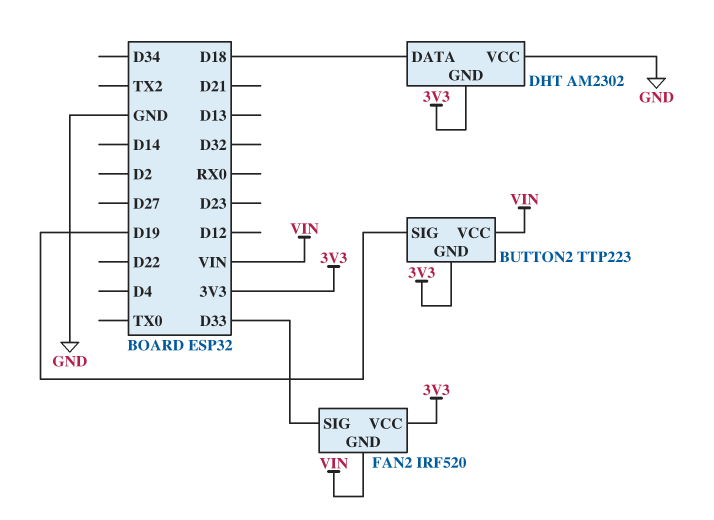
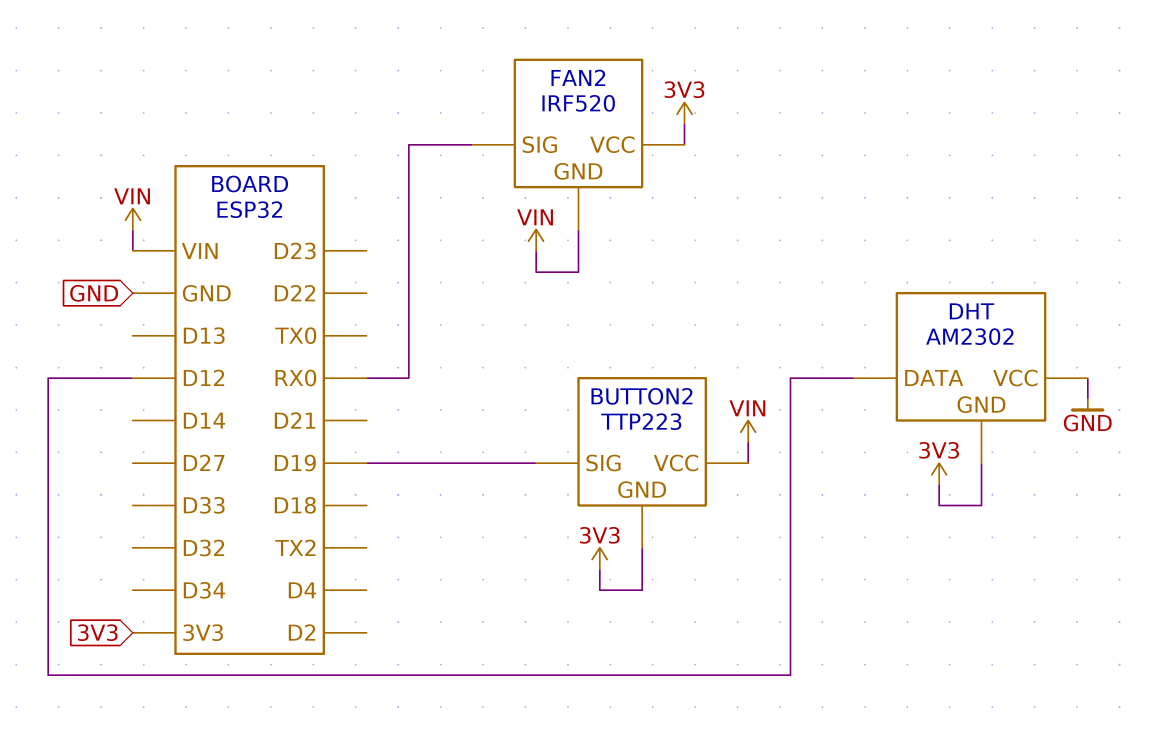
DHT pin DATA: D18 -> D12
FAN2 pin SIG: D33 -> RX0

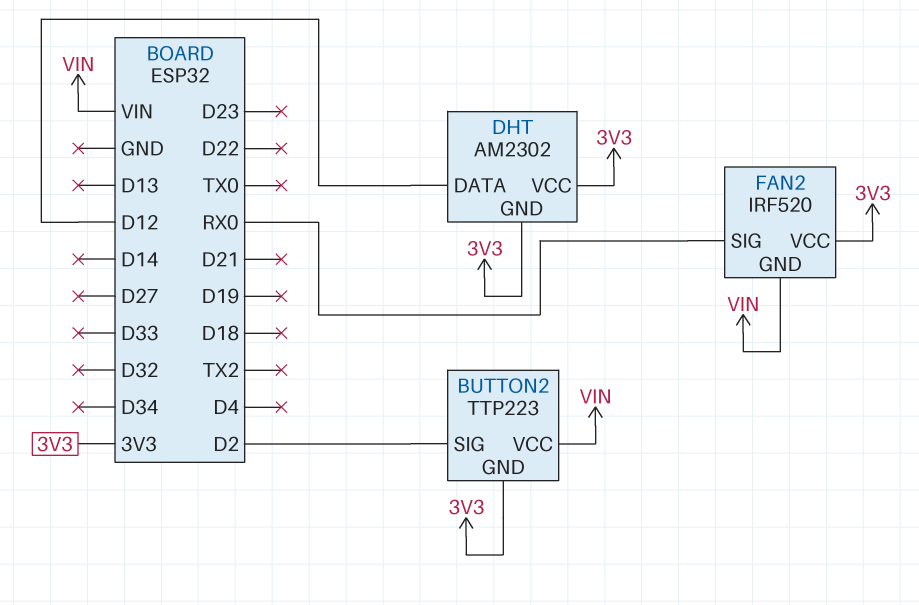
BUTTON2 pin SIG: D19 -> D2
DHT pin VCC: GND -> 3V3

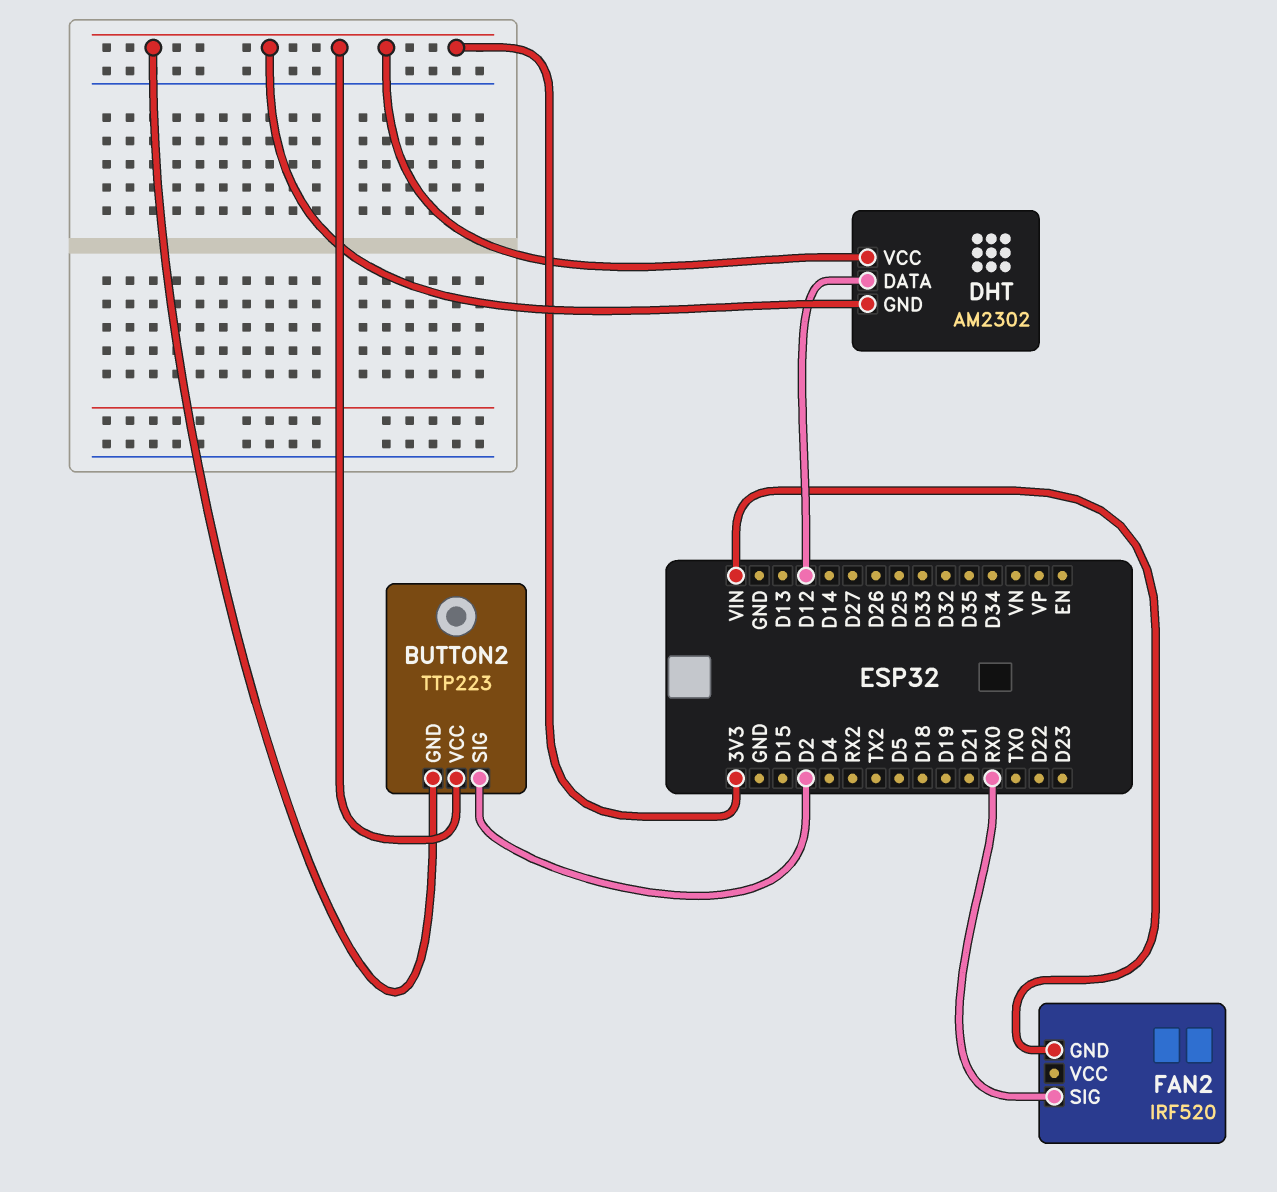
BUTTON2 pin VCC: VIN -> 3V3
FAN2 pin VCC: 3V3 -> none

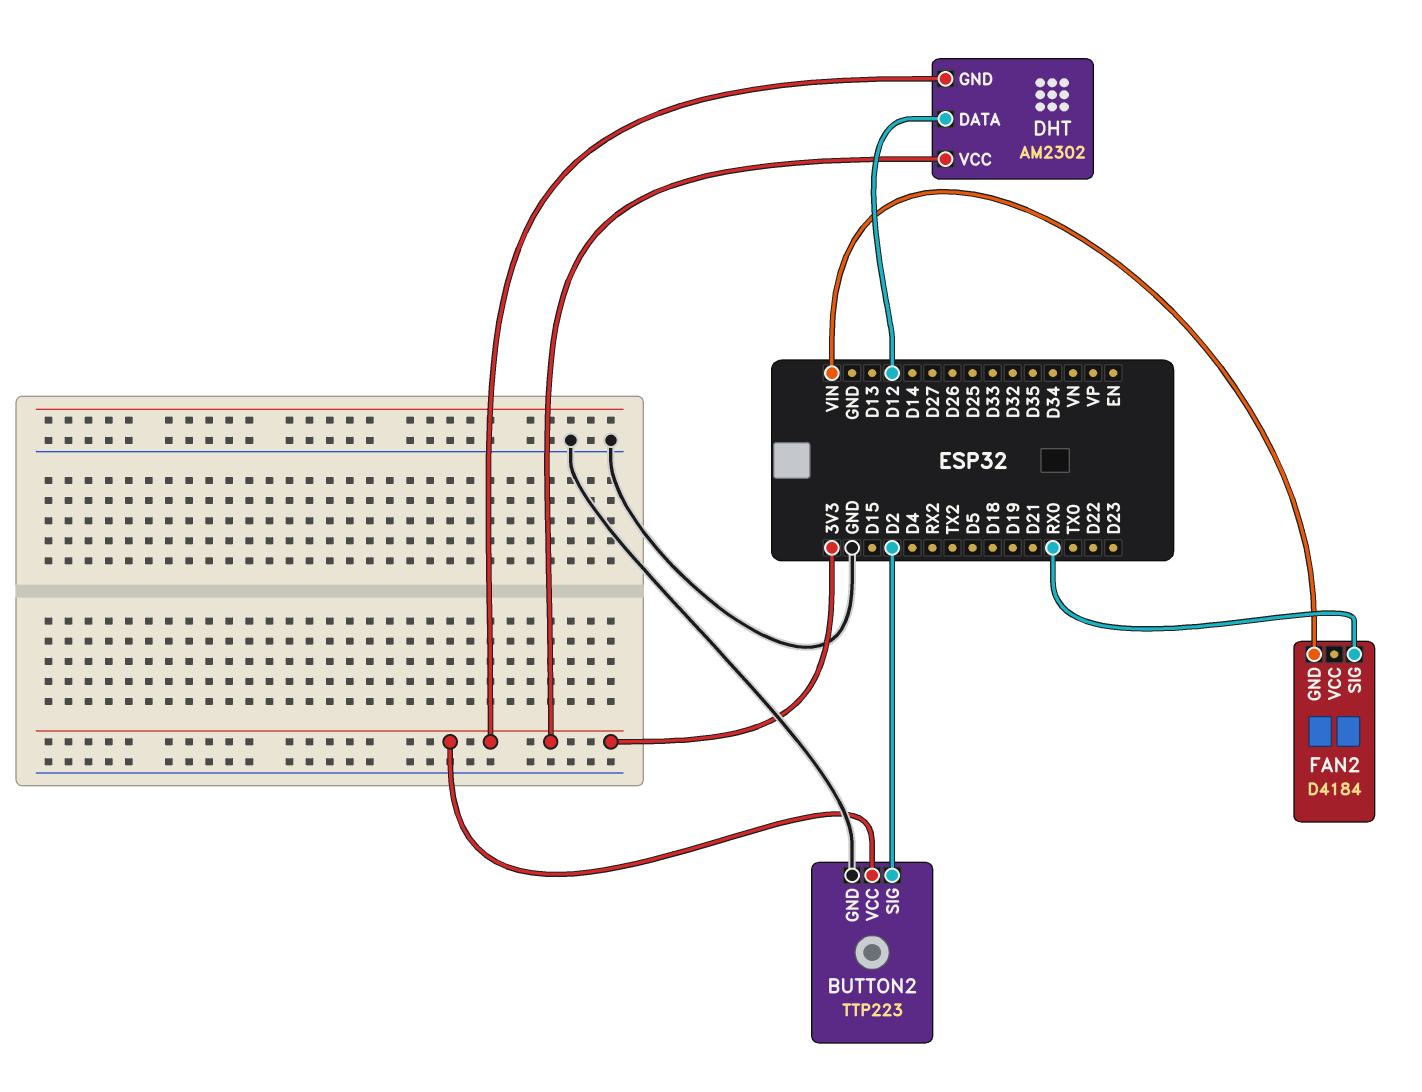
BUTTON2 pin GND: 3V3 -> GND
FAN2: IRF520 -> D4184

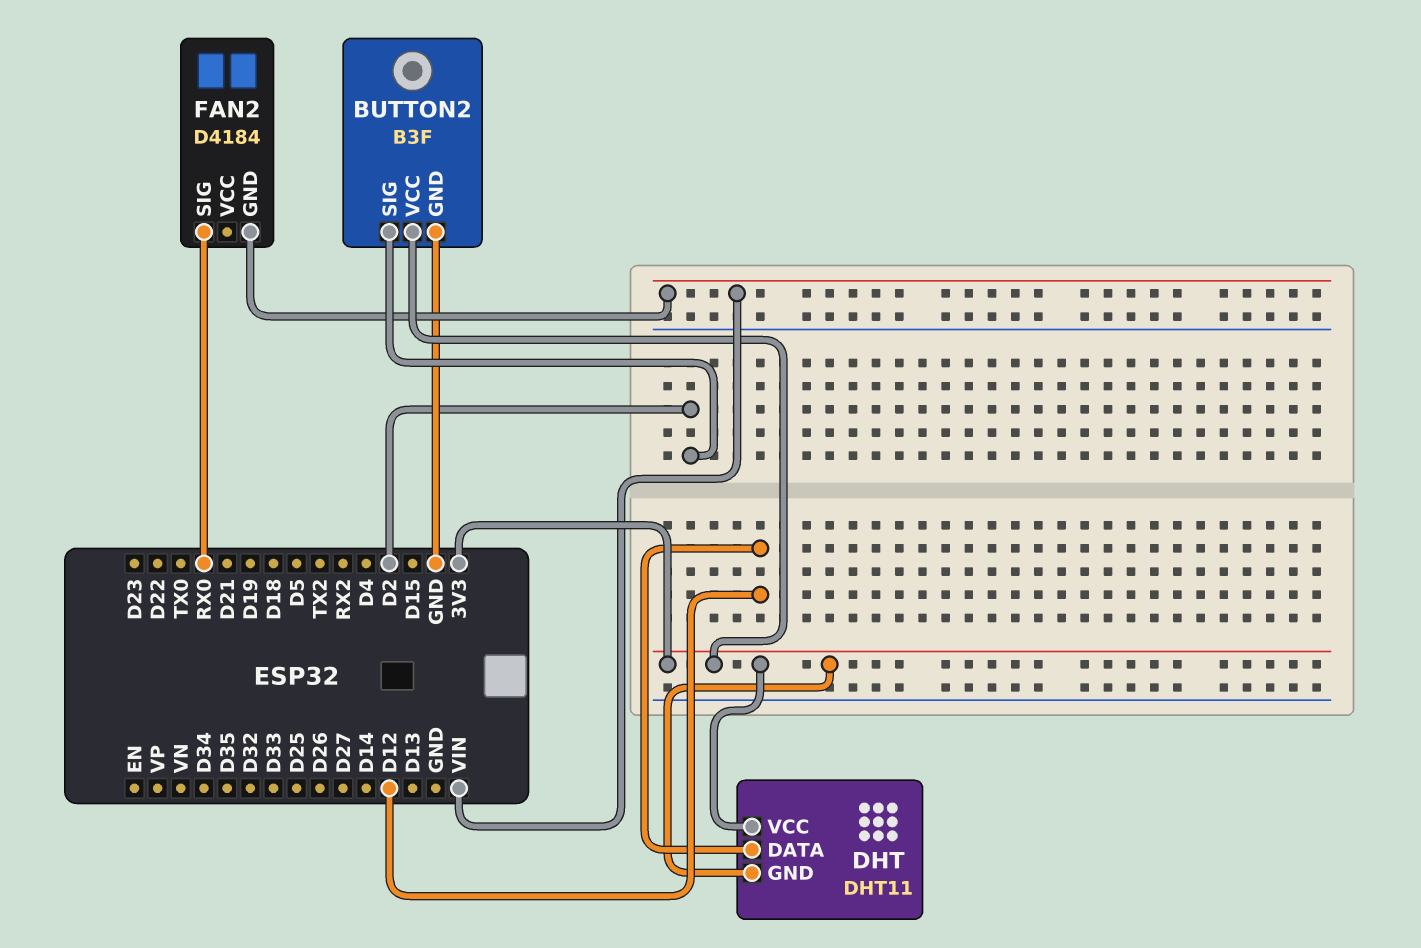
BUTTON2: TTP223 -> B3F
DHT: AM2302 -> DHT11

